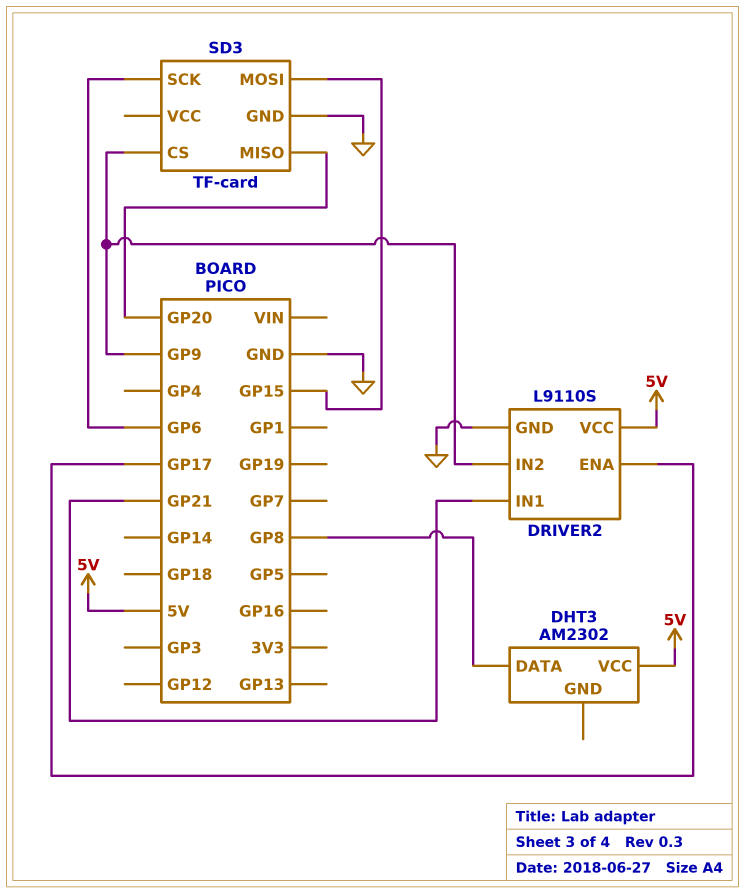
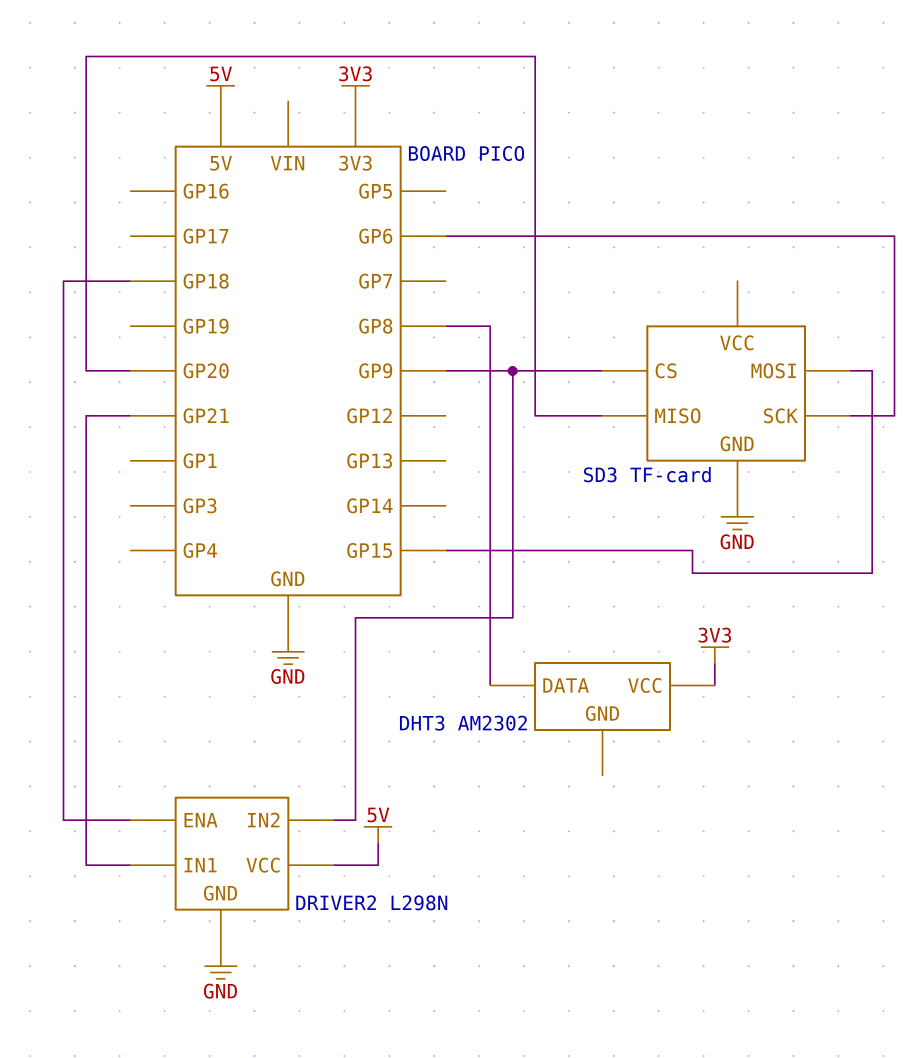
DHT3 pin VCC: 5V -> 3V3
DRIVER2: L9110S -> L298N
DRIVER2 pin ENA: GP17 -> GP18

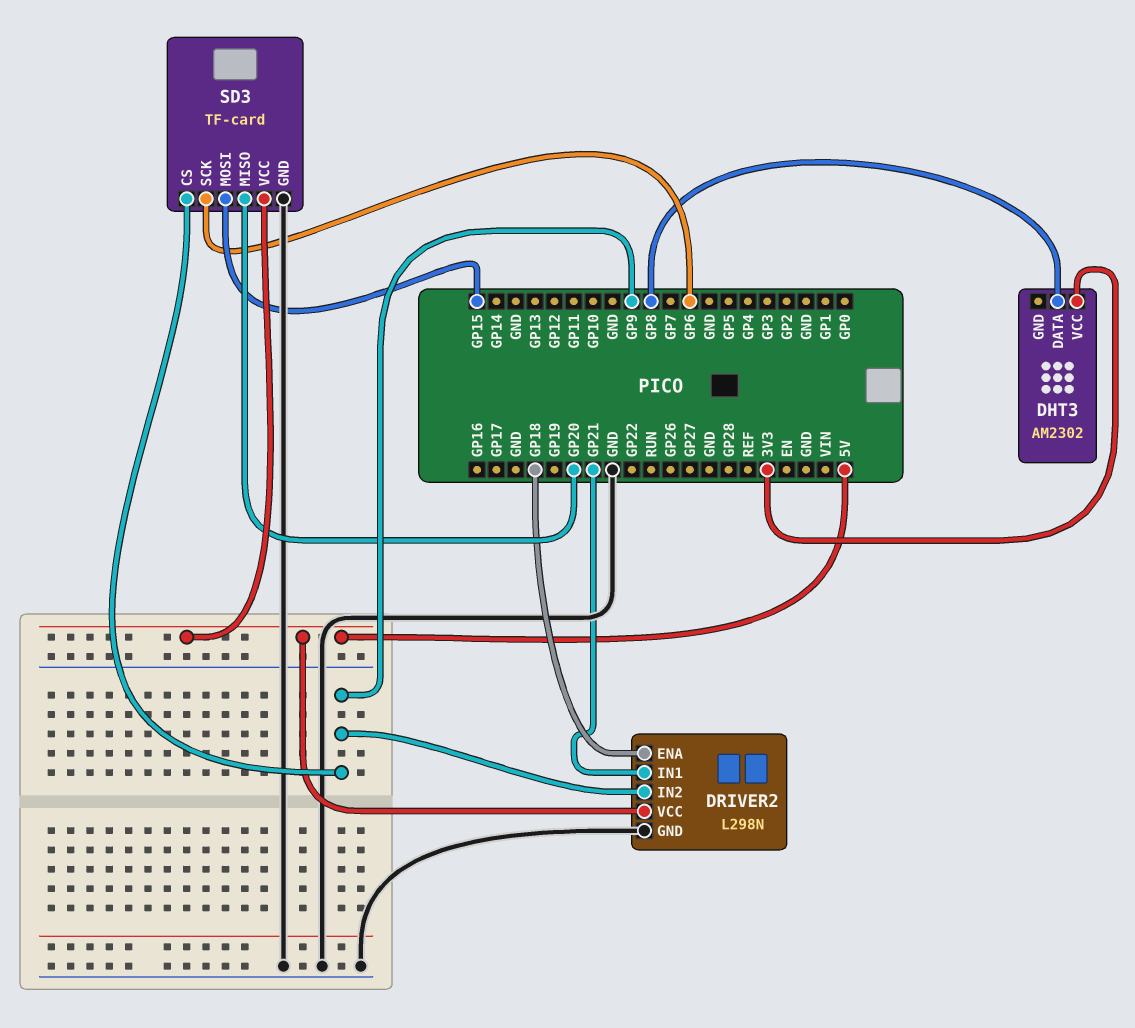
SD3 pin VCC: none -> 5V

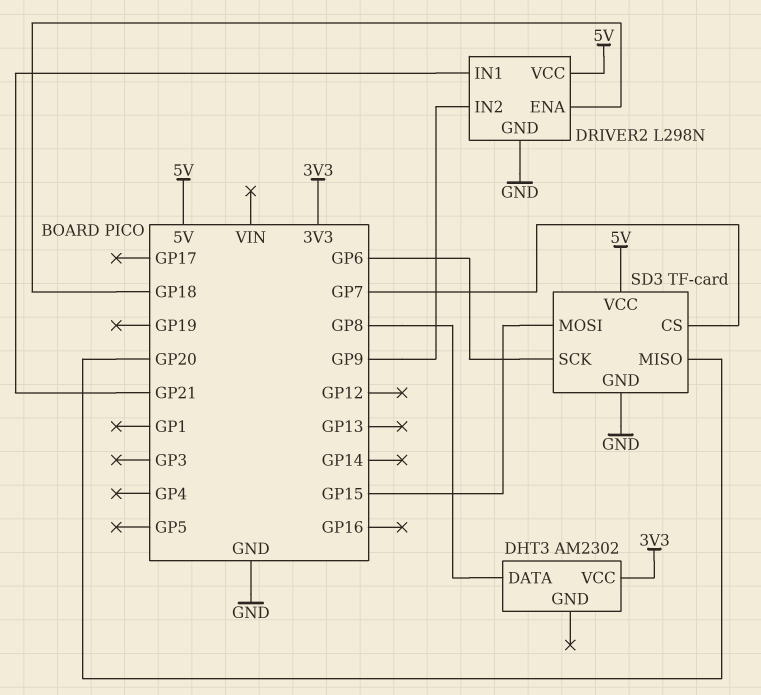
SD3 pin CS: GP9 -> GP7

